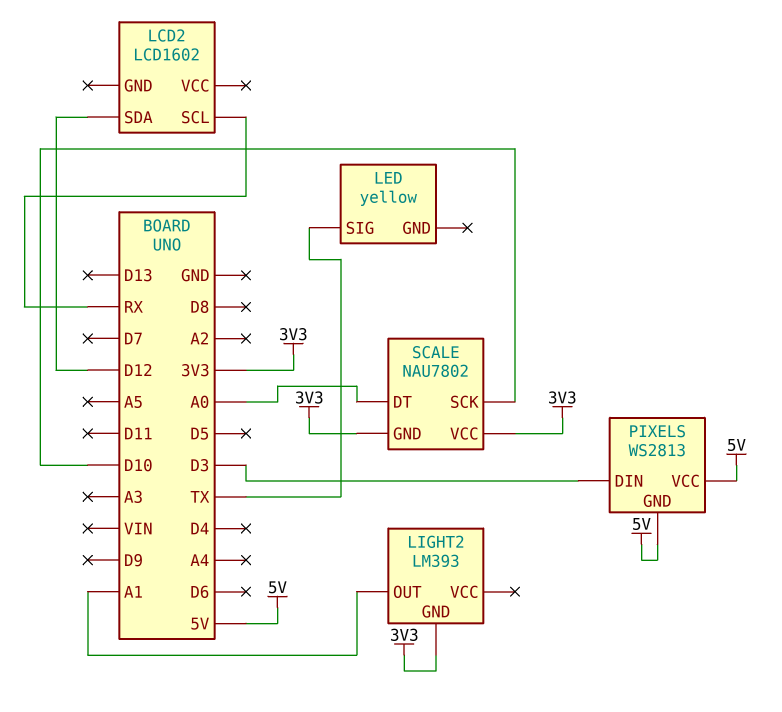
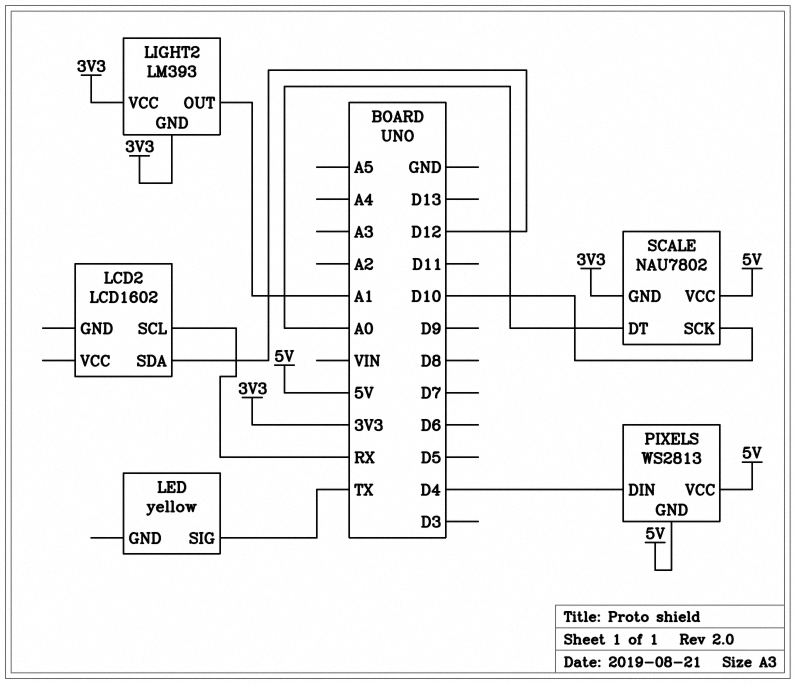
LIGHT2 pin VCC: none -> 3V3
PIXELS pin DIN: D3 -> D4
SCALE pin VCC: 3V3 -> 5V

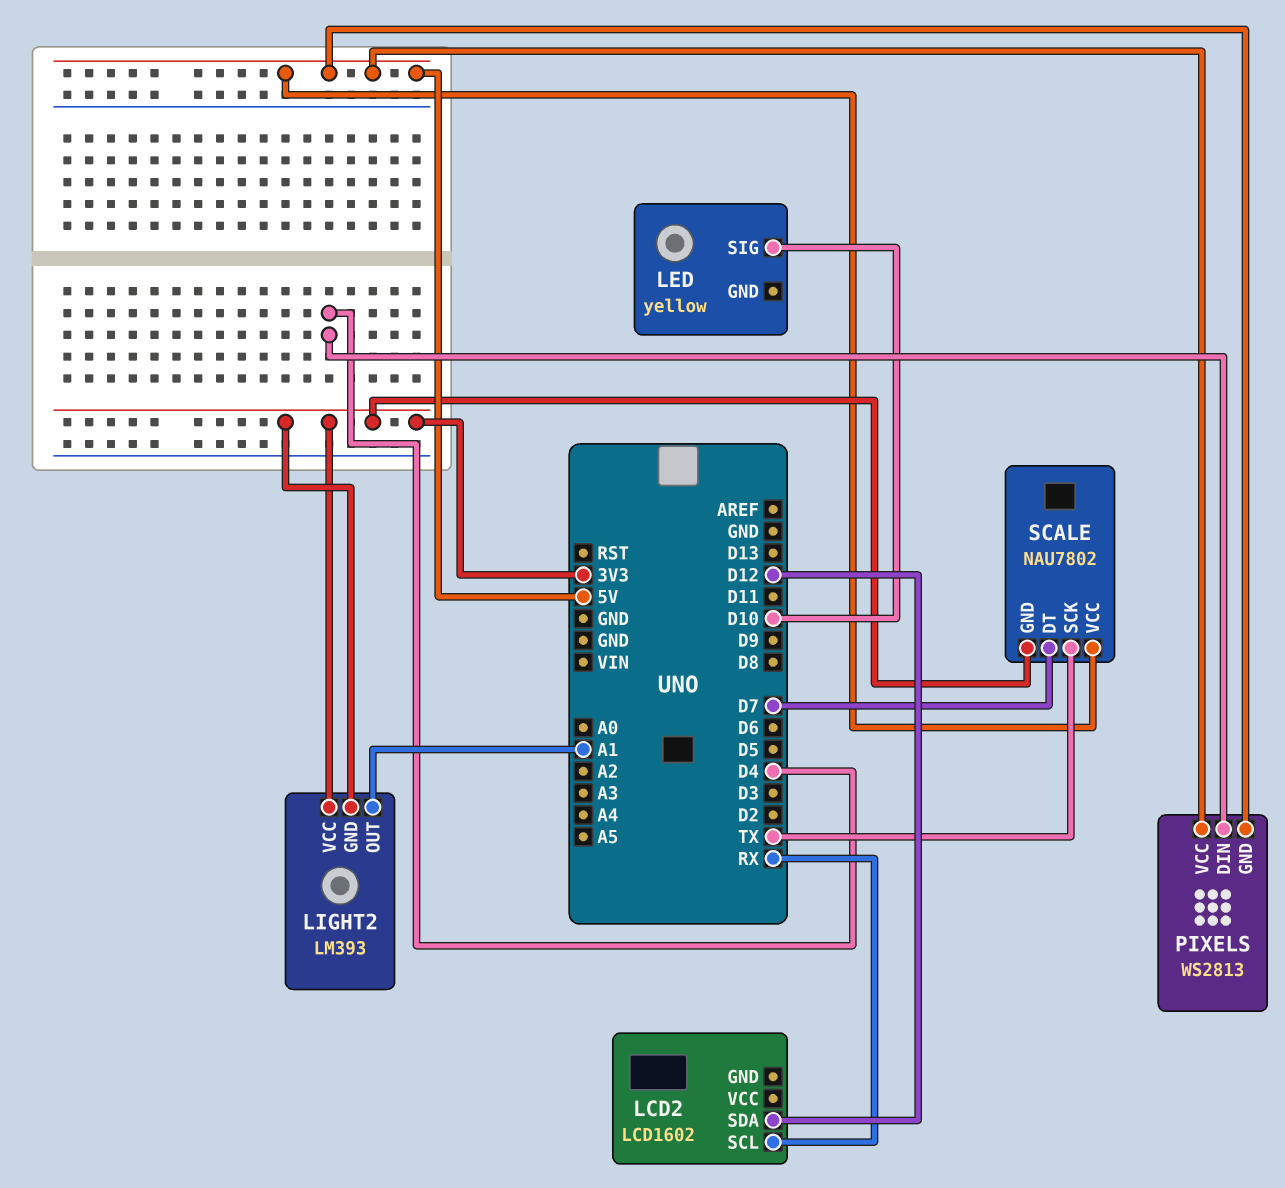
LED pin SIG: TX -> D10
SCALE pin DT: A0 -> D7
SCALE pin SCK: D10 -> TX

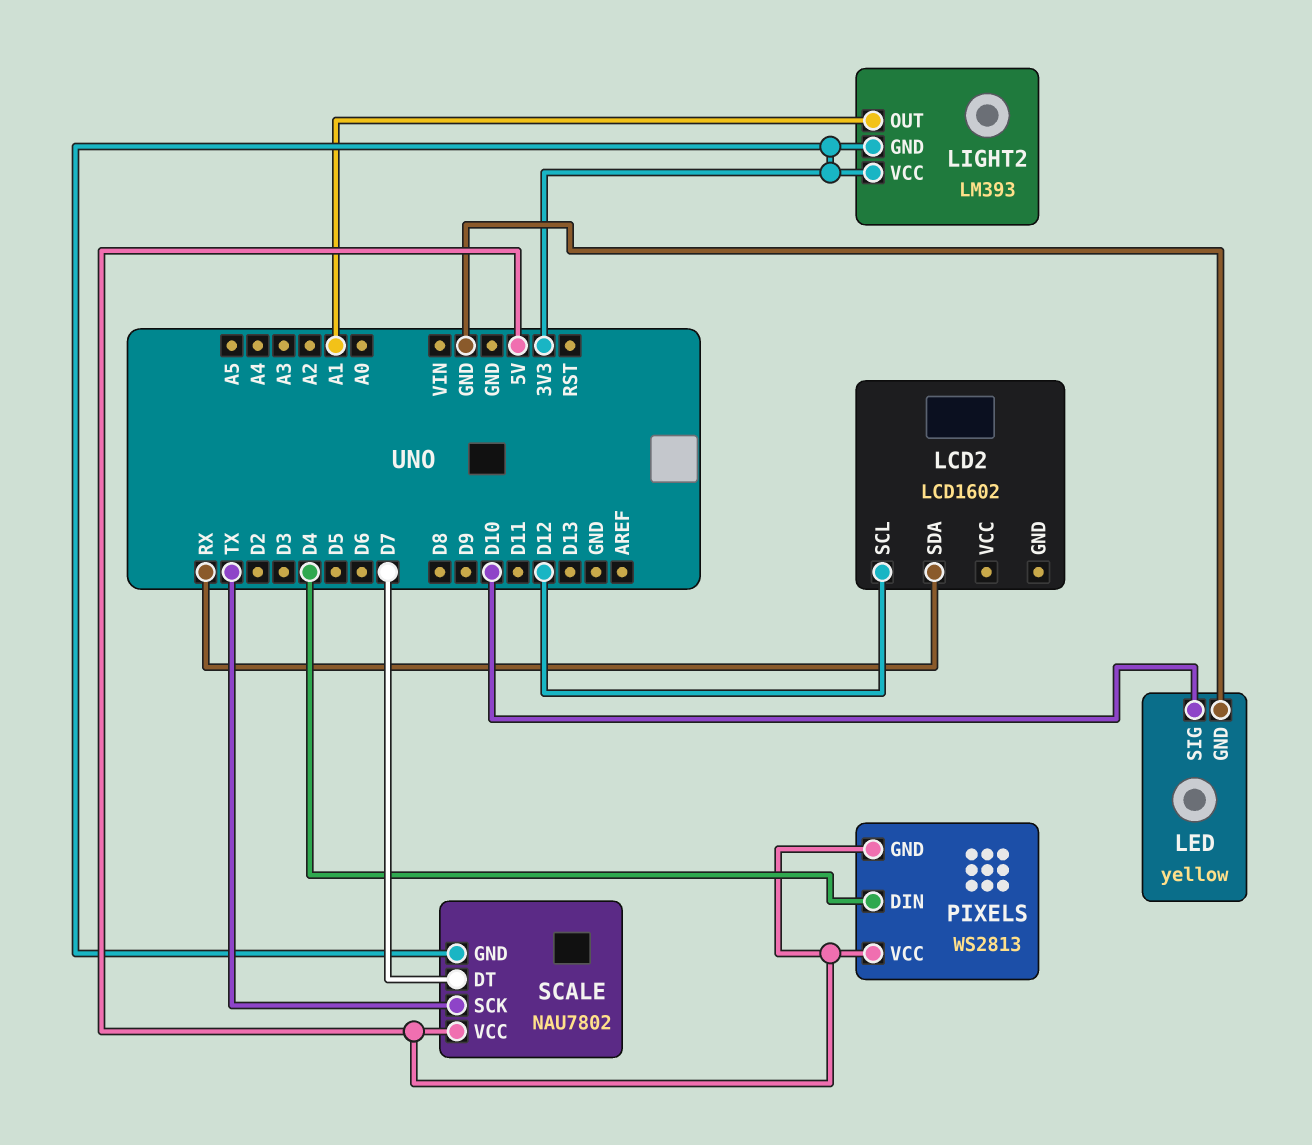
LCD2 pin SCL: RX -> D12
LCD2 pin SDA: D12 -> RX
LED pin GND: none -> GND

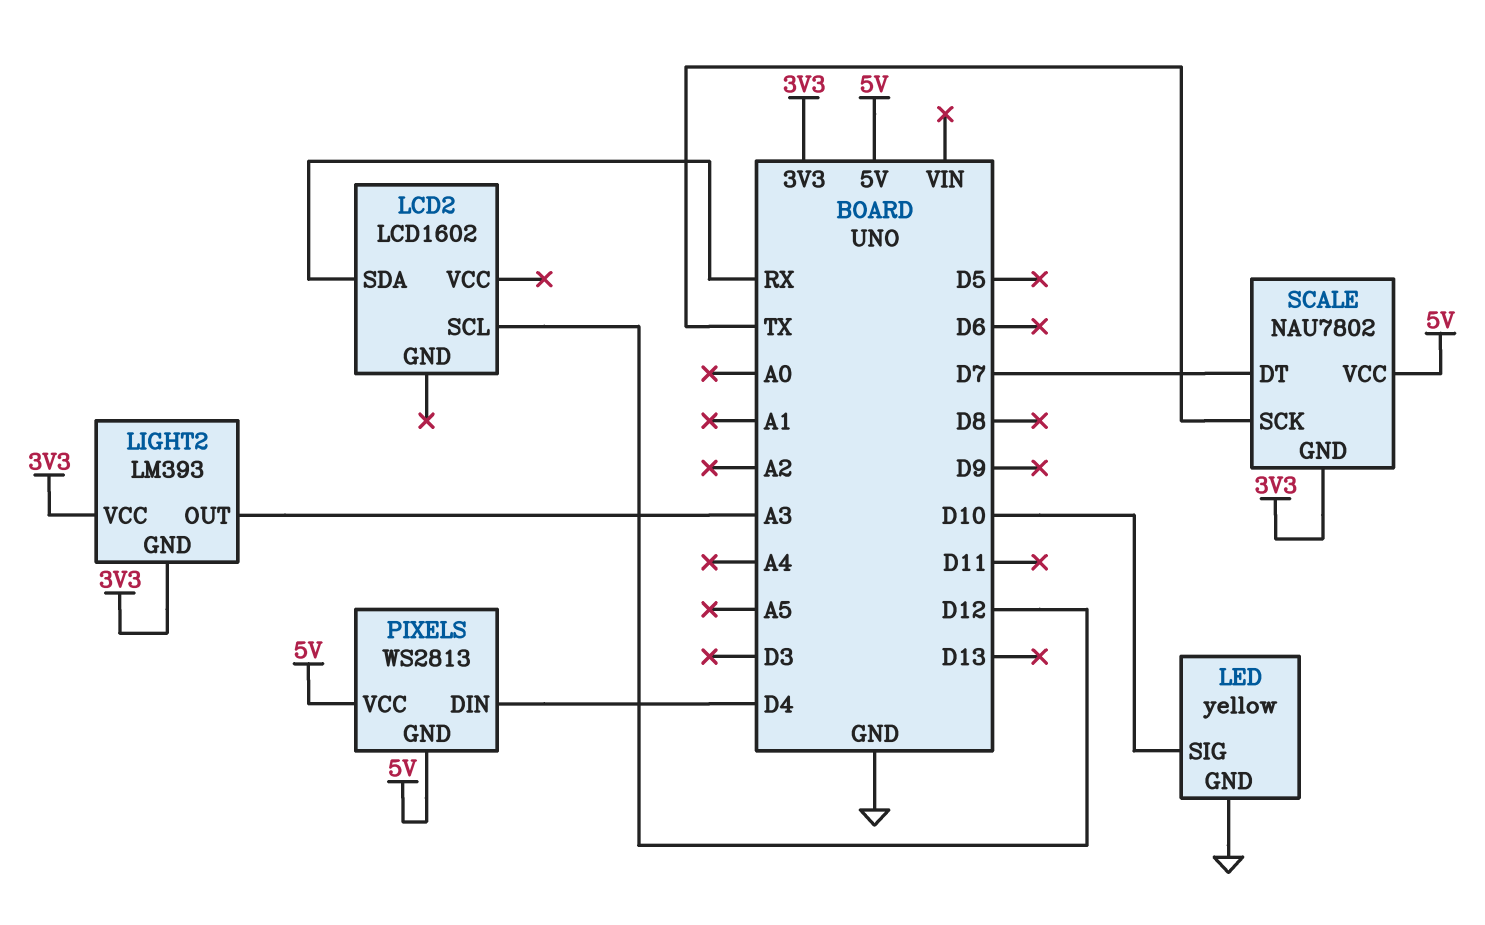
LIGHT2 pin OUT: A1 -> A3

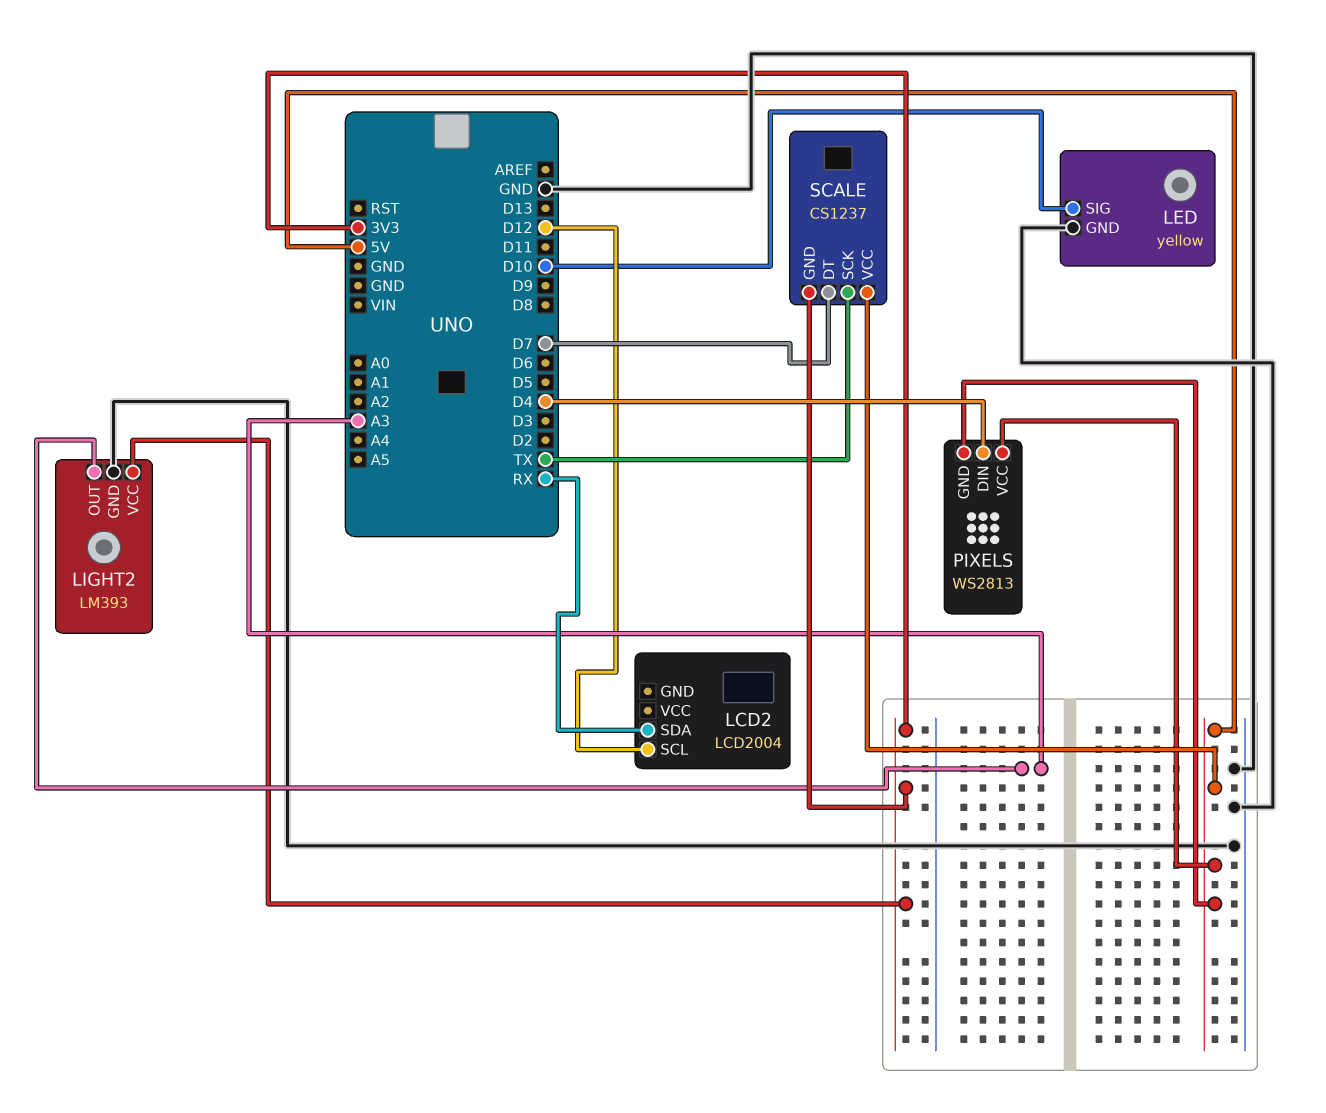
LCD2: LCD1602 -> LCD2004
LIGHT2 pin GND: 3V3 -> GND
SCALE: NAU7802 -> CS1237

